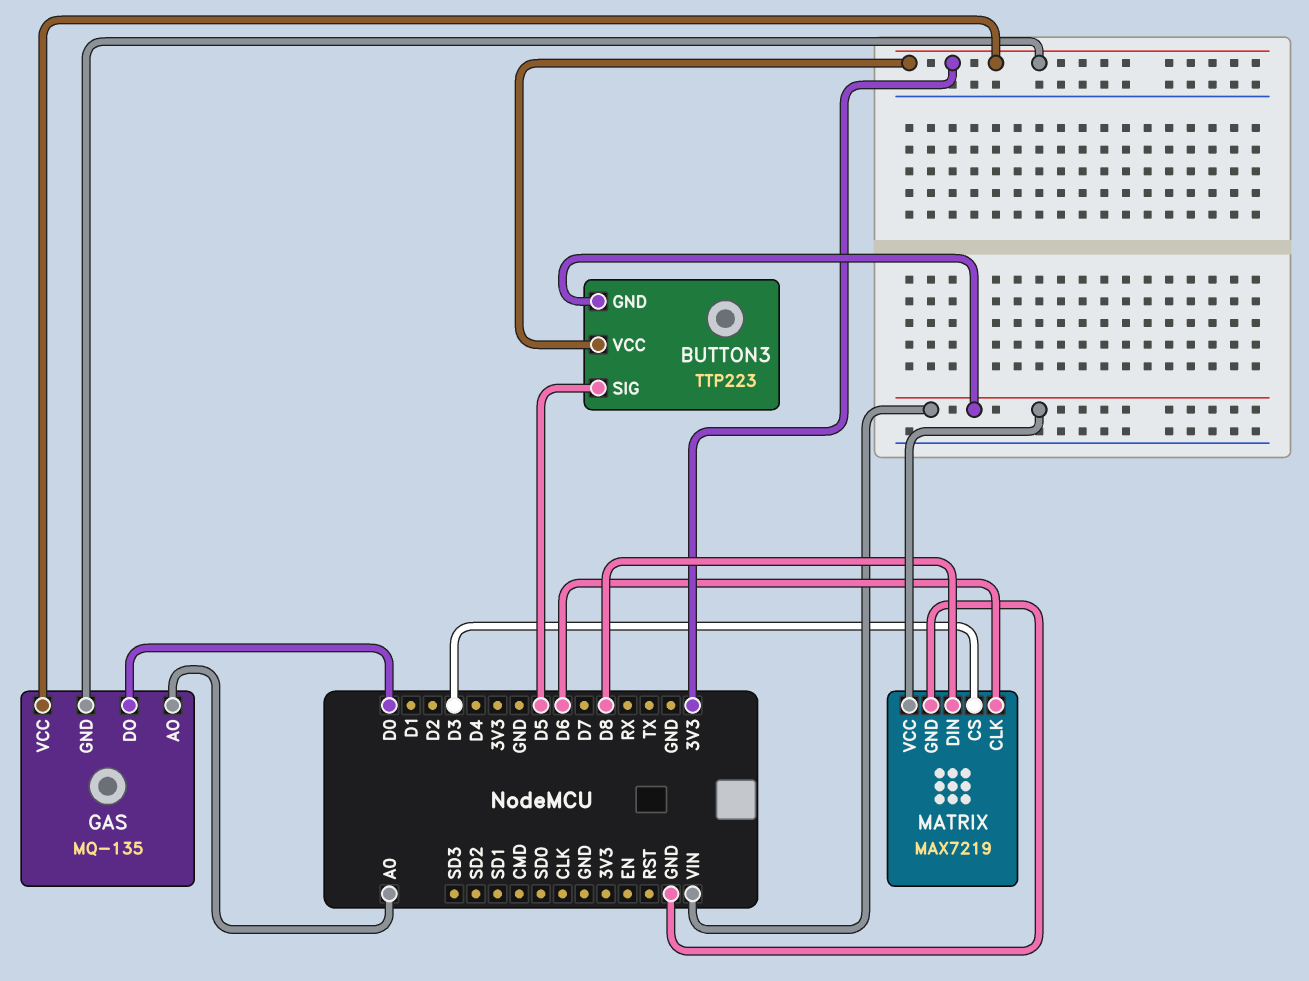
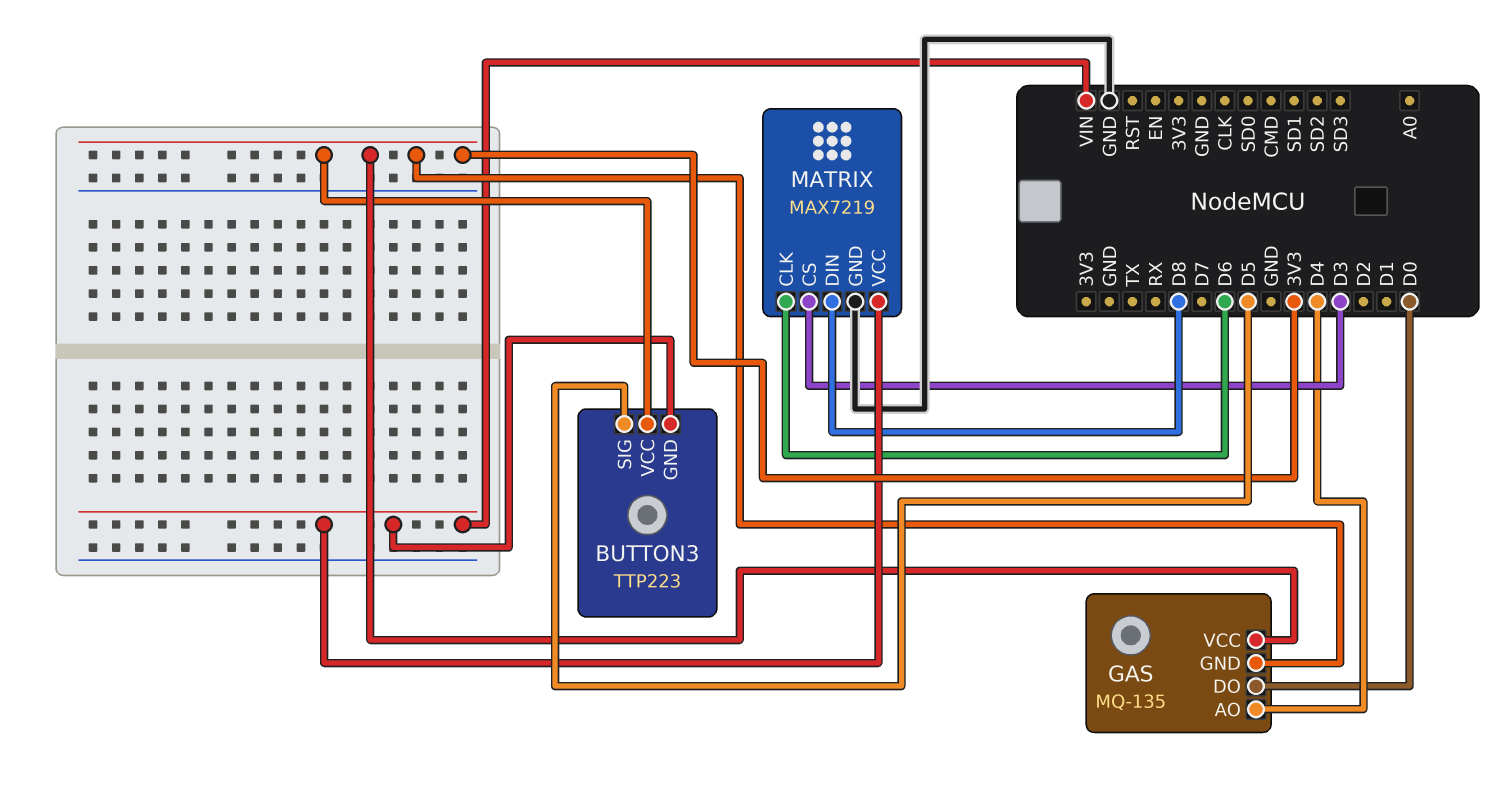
GAS pin AO: A0 -> D4

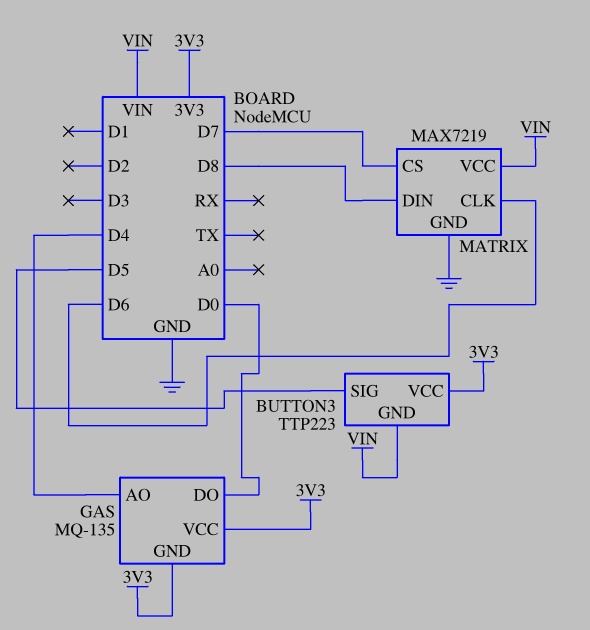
MATRIX pin CS: D3 -> D7

